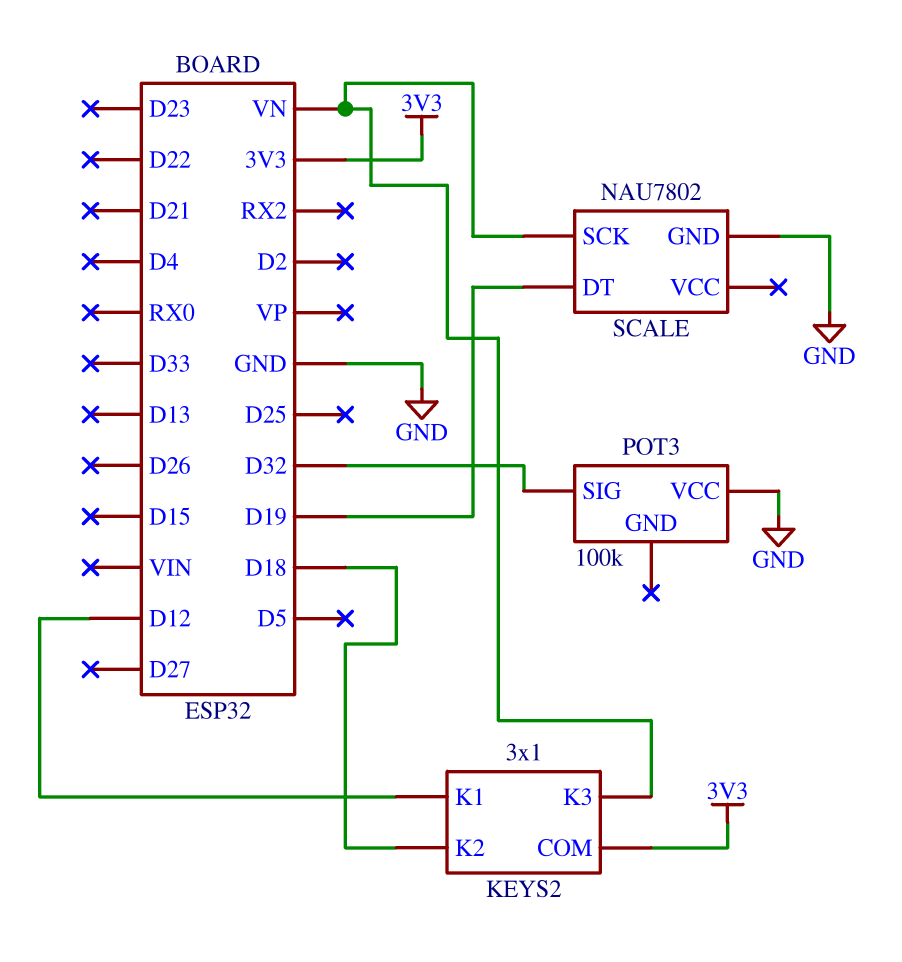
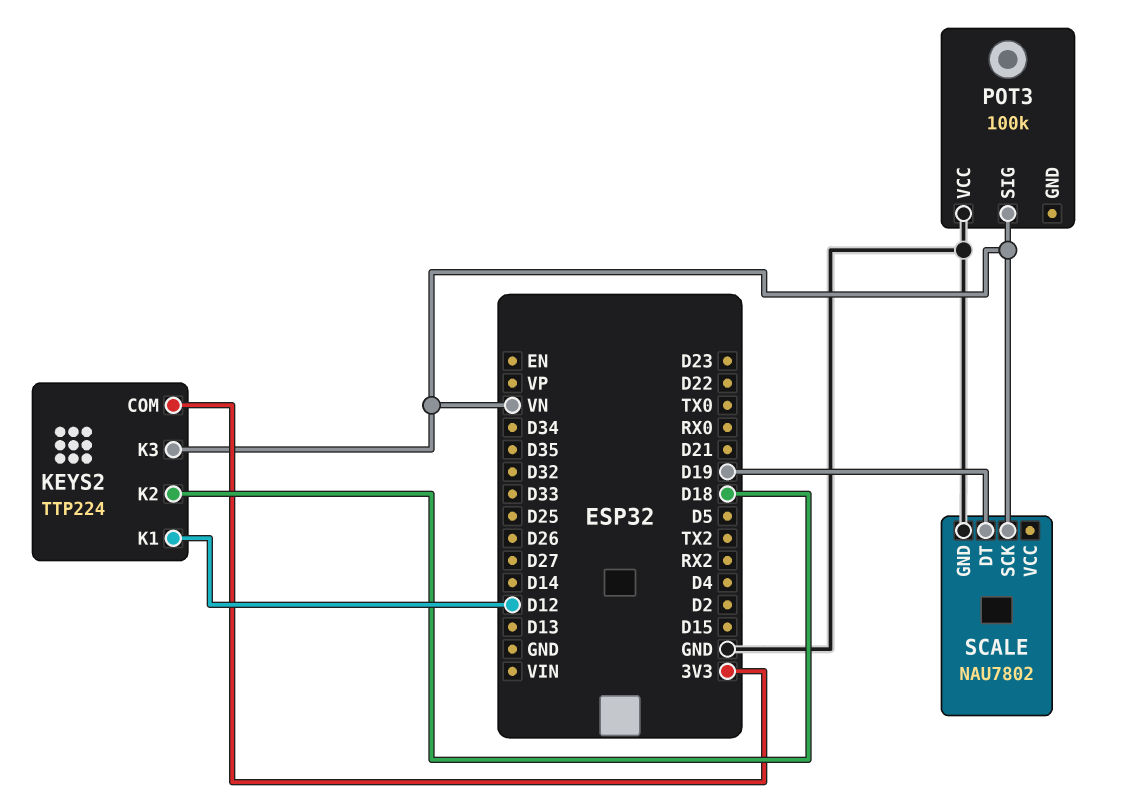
KEYS2: 3x1 -> TTP224
POT3 pin SIG: D32 -> VN

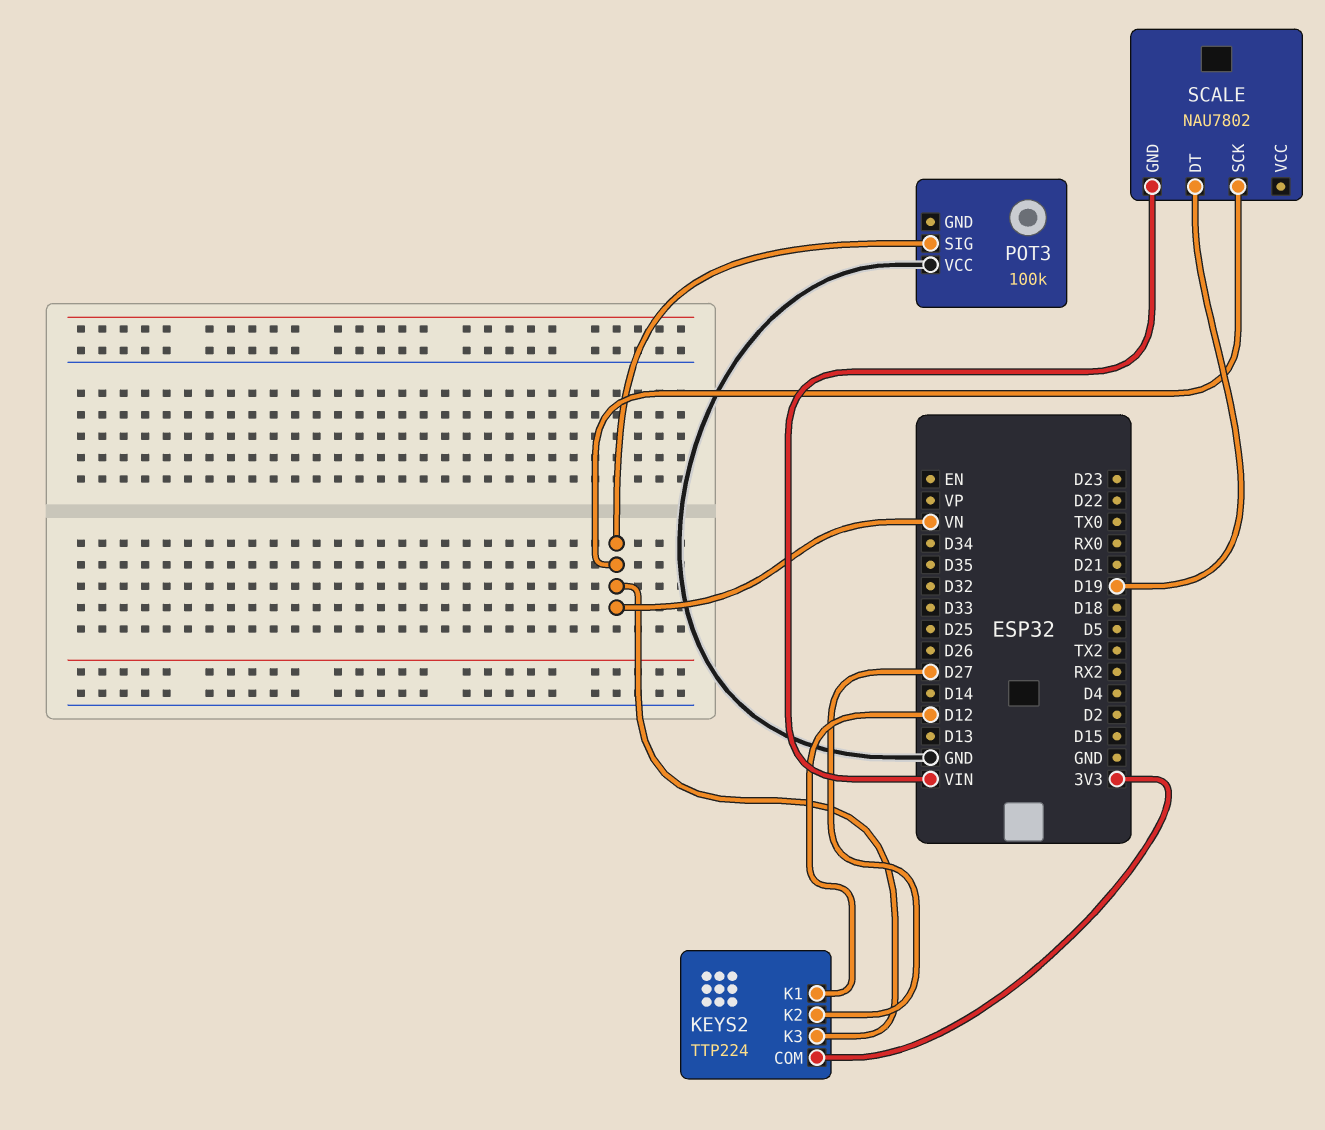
KEYS2 pin K2: D18 -> D27
SCALE pin GND: GND -> VIN

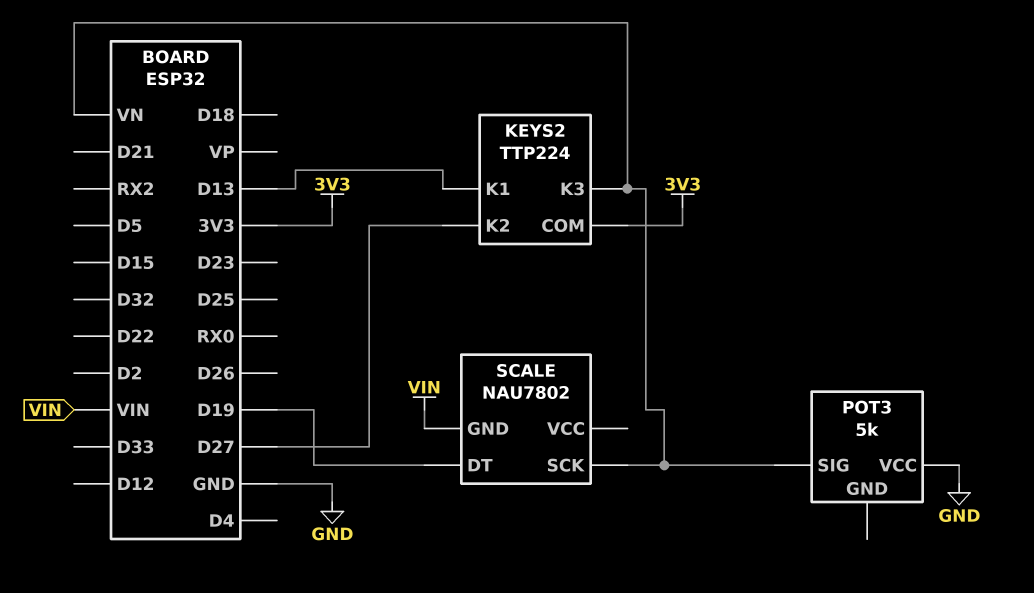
KEYS2 pin K1: D12 -> D13
POT3: 100k -> 5k

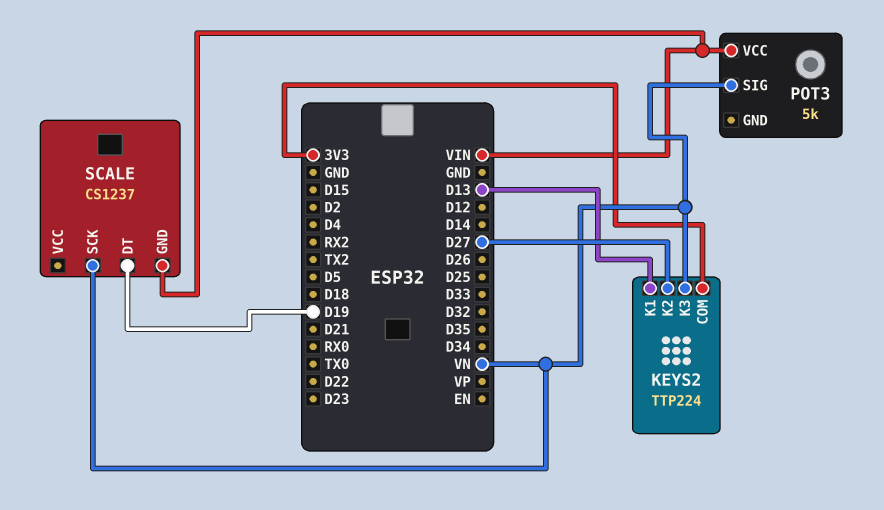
POT3 pin VCC: GND -> VIN
SCALE: NAU7802 -> CS1237

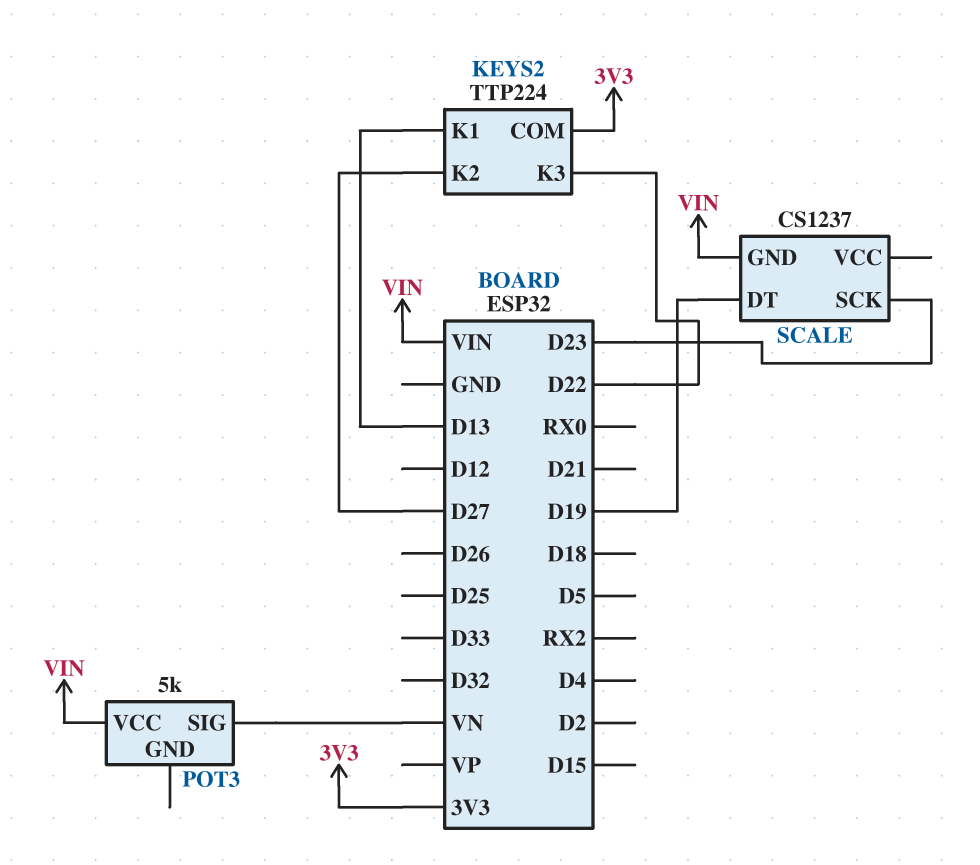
KEYS2 pin K3: VN -> D22
SCALE pin SCK: VN -> D23

